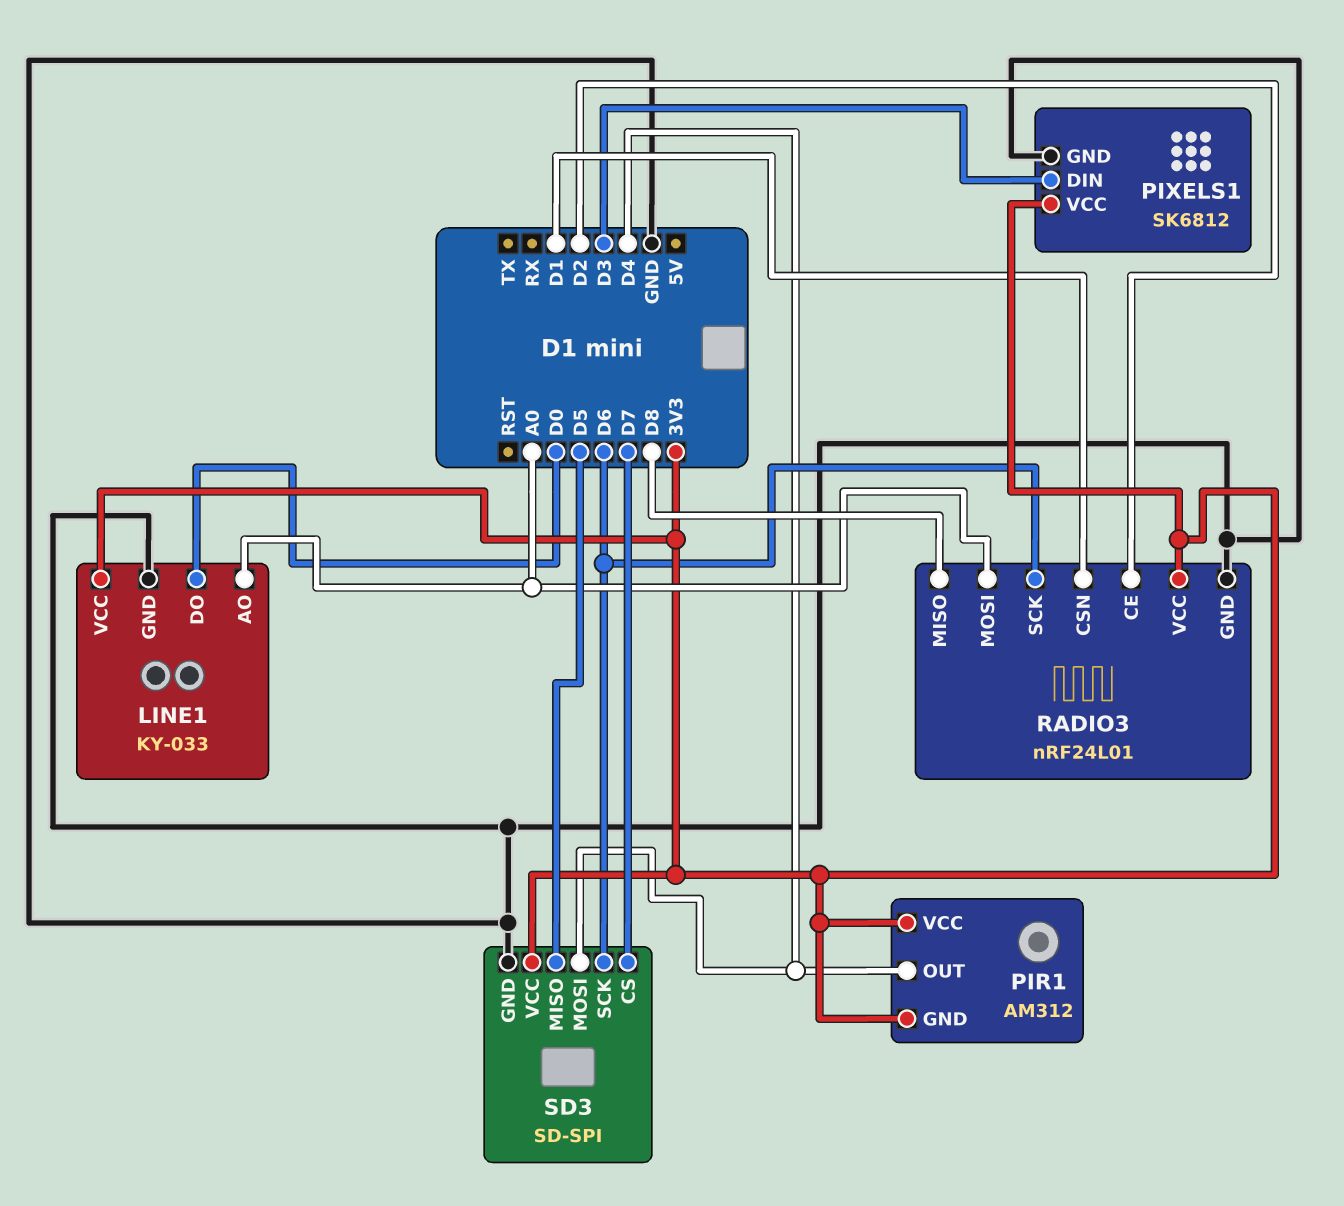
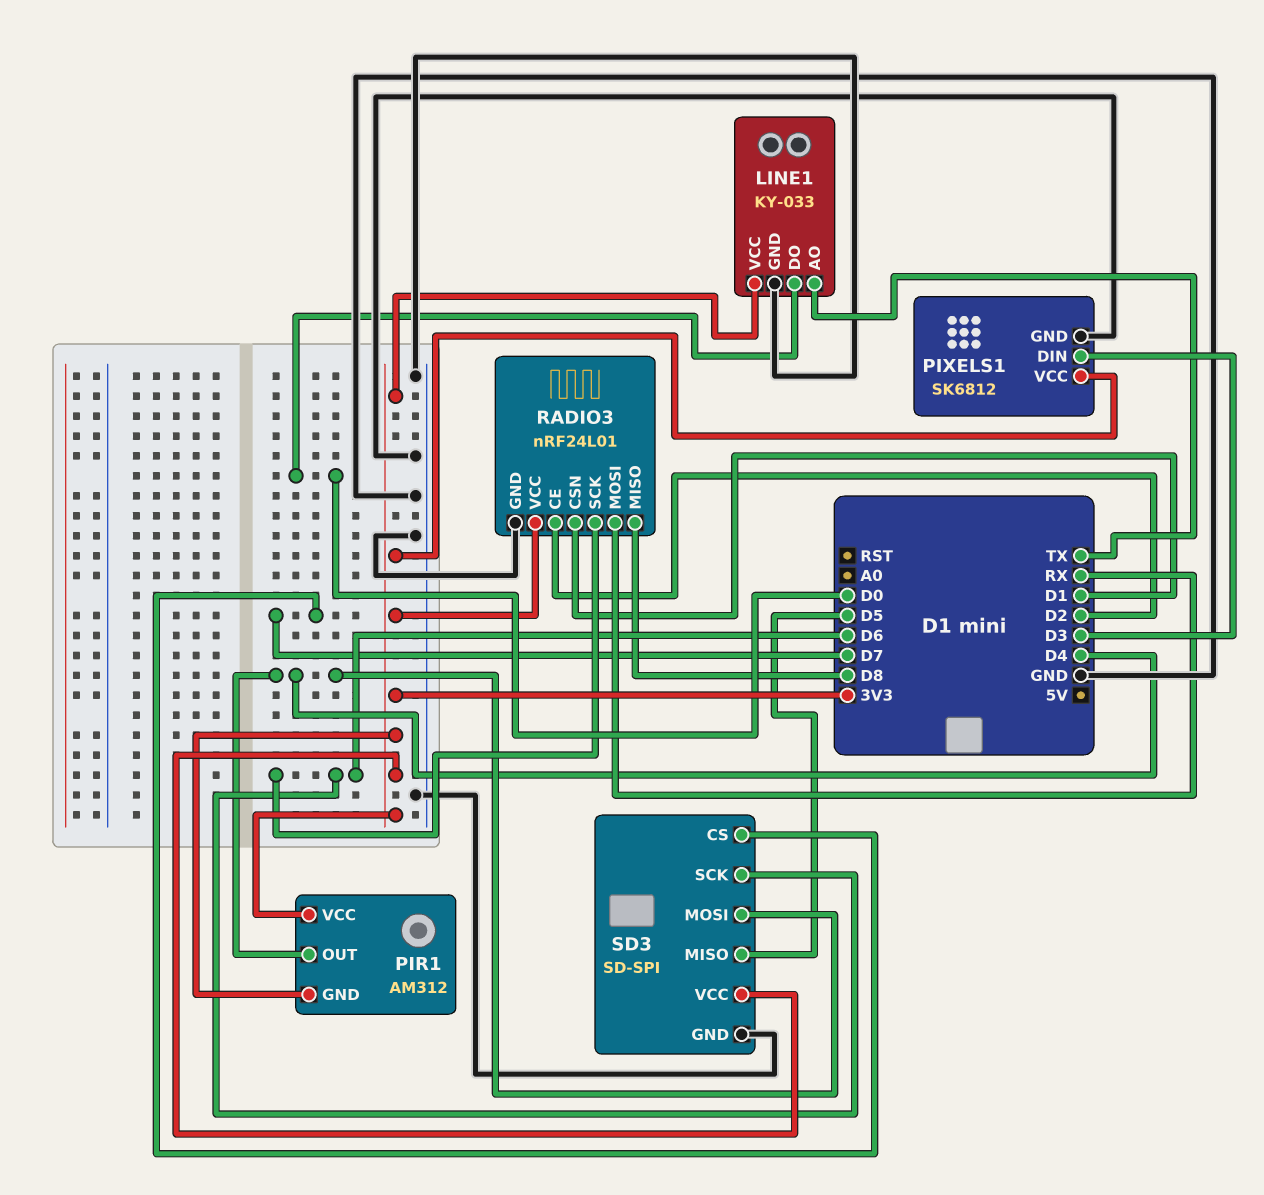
LINE1 pin AO: A0 -> TX
RADIO3 pin MOSI: A0 -> RX

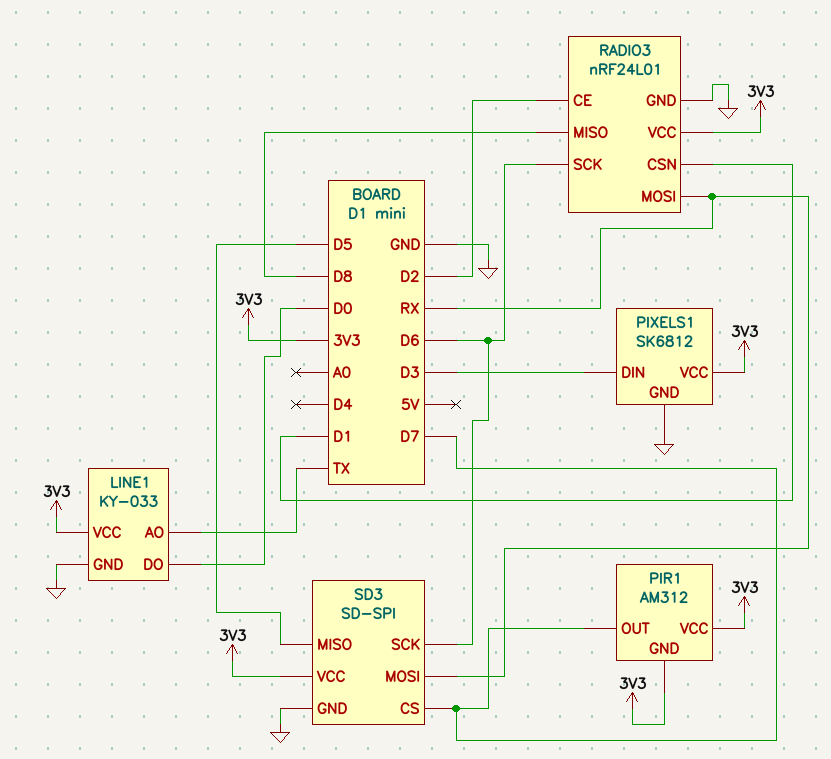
PIR1 pin OUT: D4 -> D7
SD3 pin MOSI: D4 -> RX

